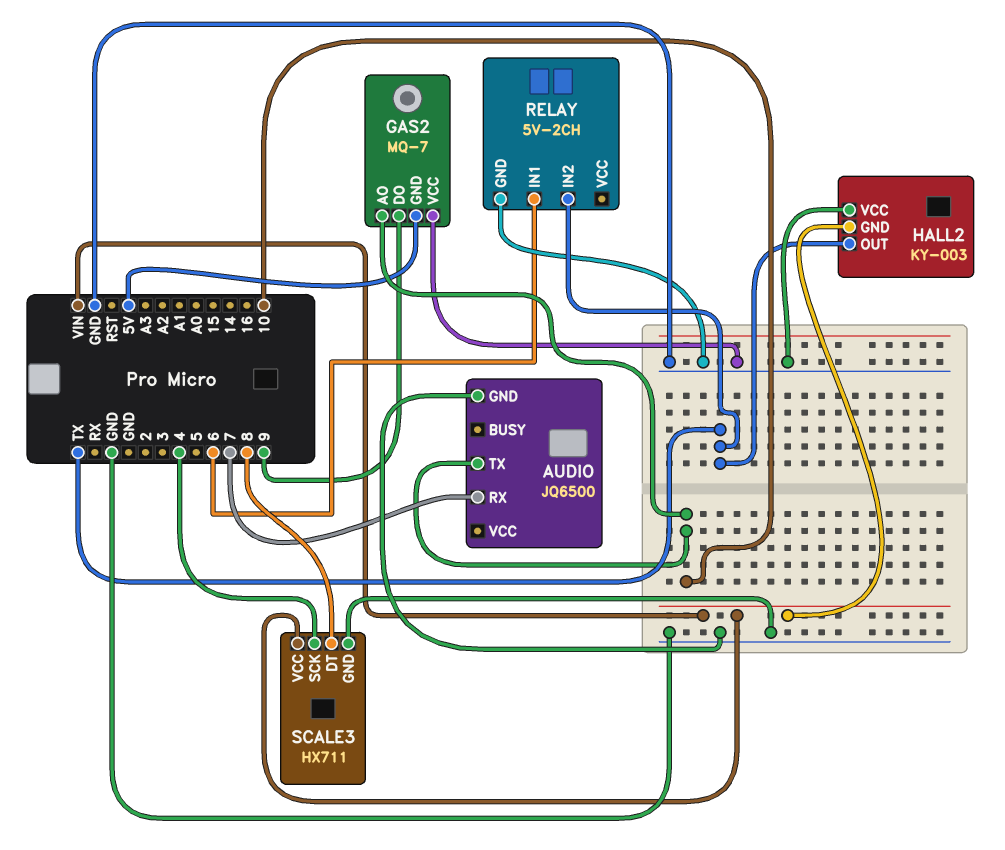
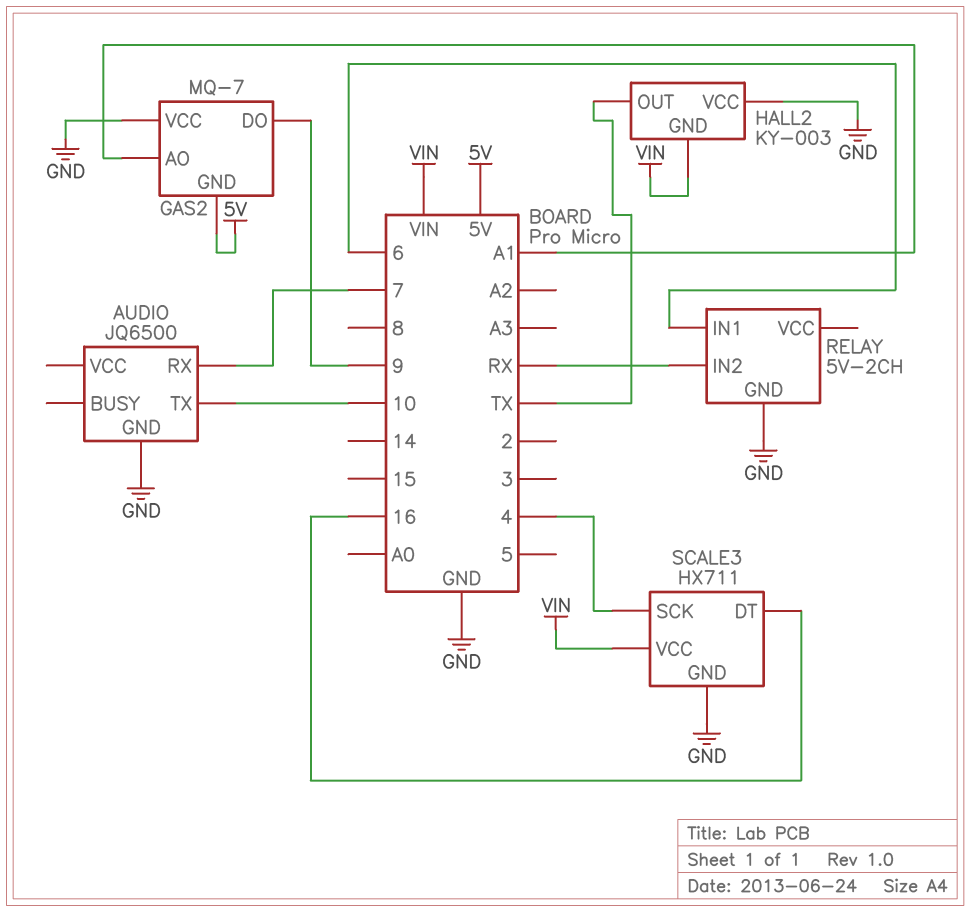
GAS2 pin AO: 10 -> A1
RELAY pin IN2: TX -> RX
SCALE3 pin DT: 8 -> 16

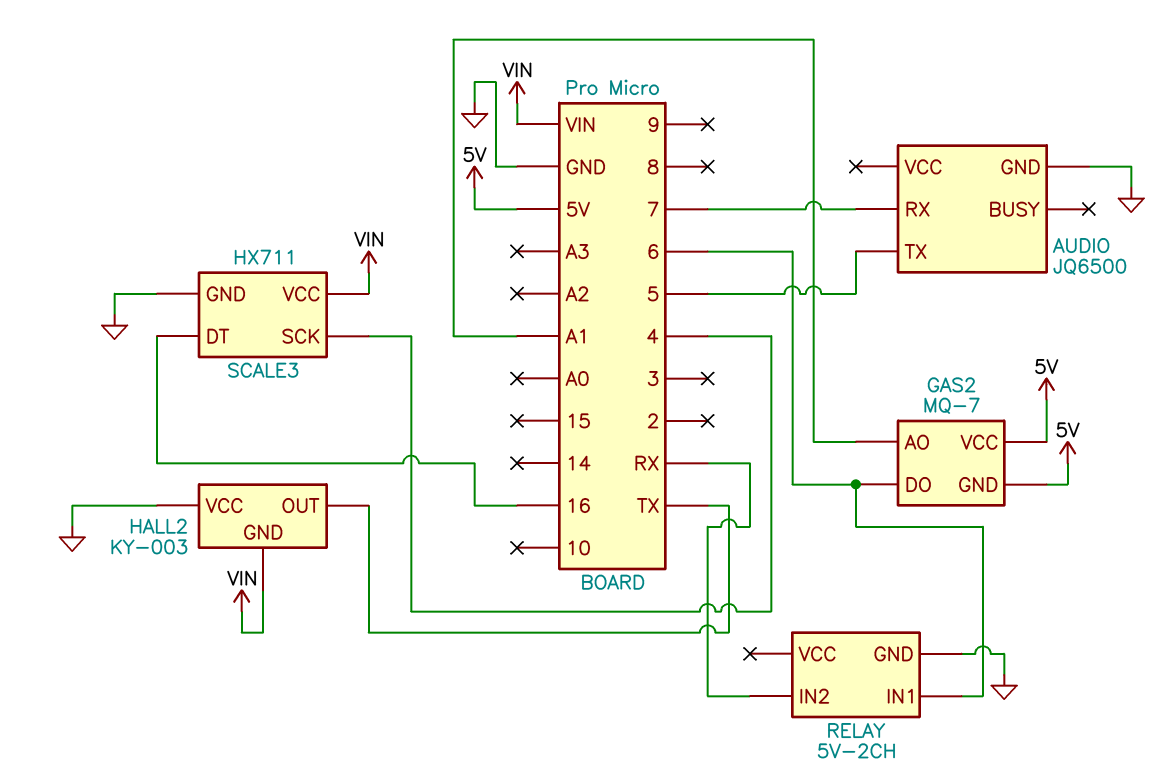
AUDIO pin TX: 10 -> 5
GAS2 pin DO: 9 -> 6
GAS2 pin VCC: GND -> 5V

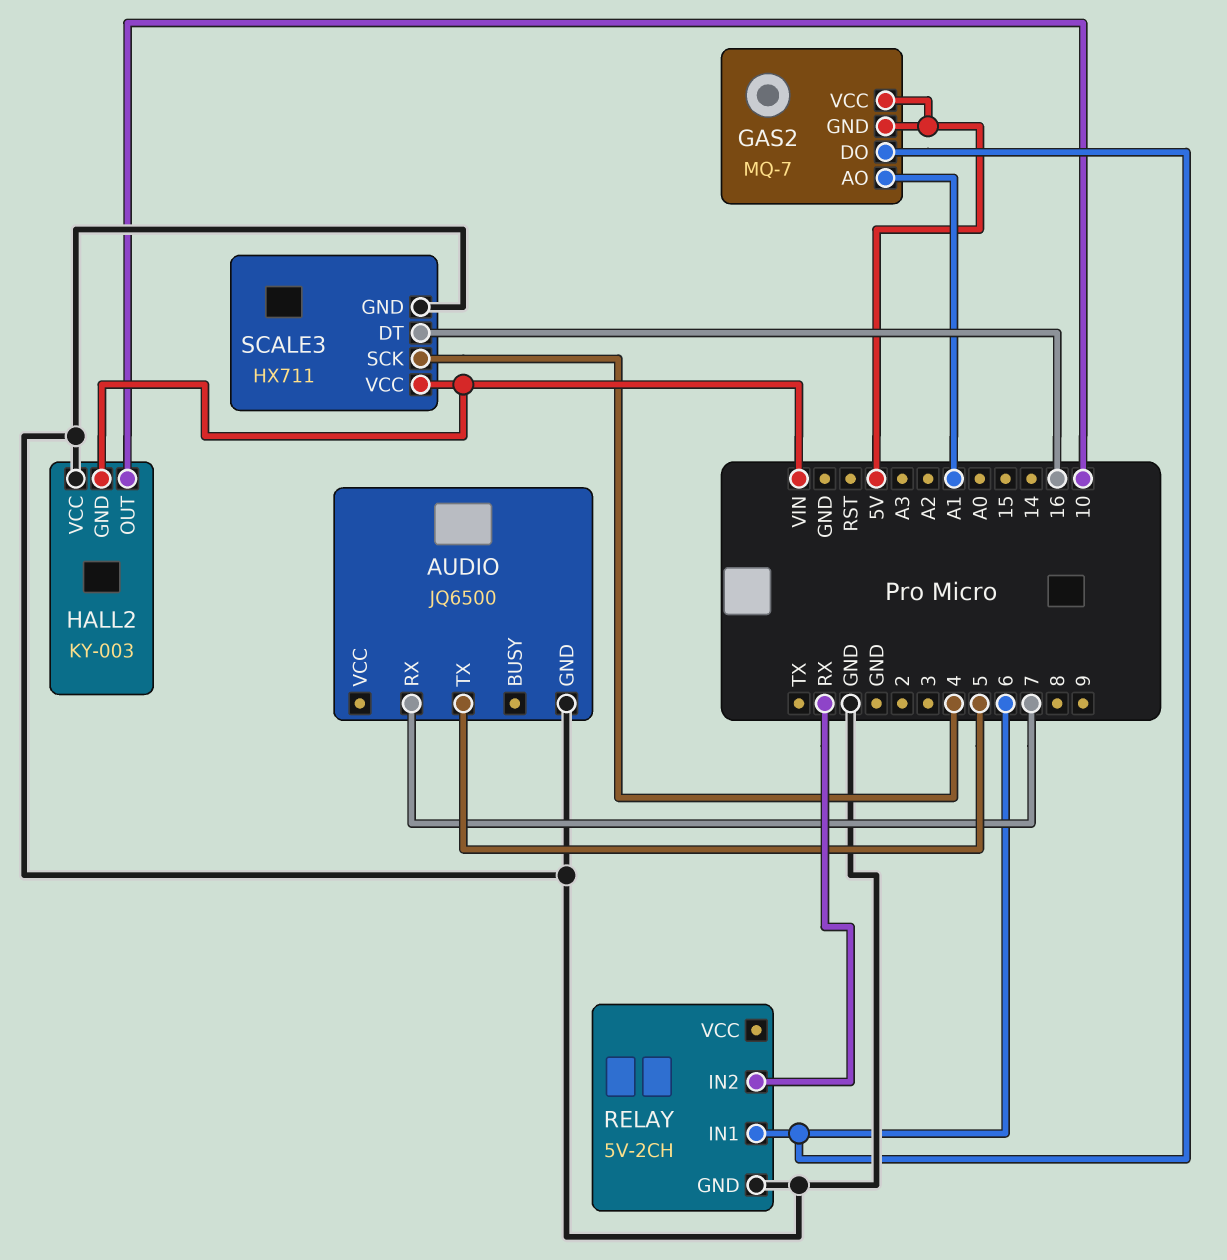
HALL2 pin OUT: TX -> 10

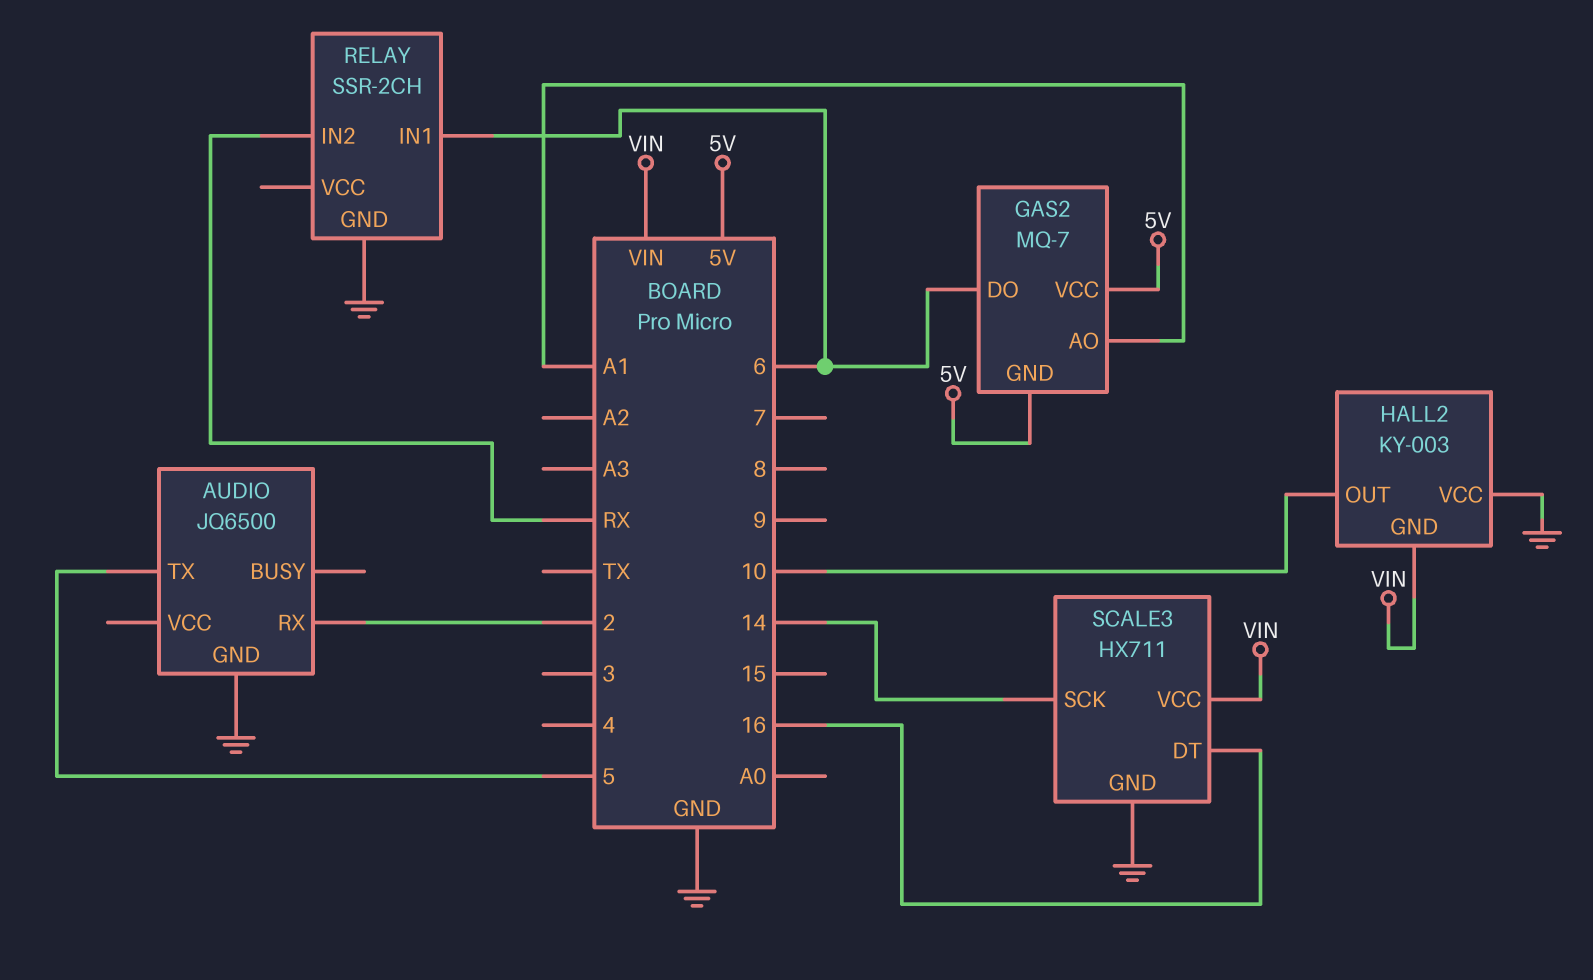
AUDIO pin RX: 7 -> 2
RELAY: 5V-2CH -> SSR-2CH
SCALE3 pin SCK: 4 -> 14

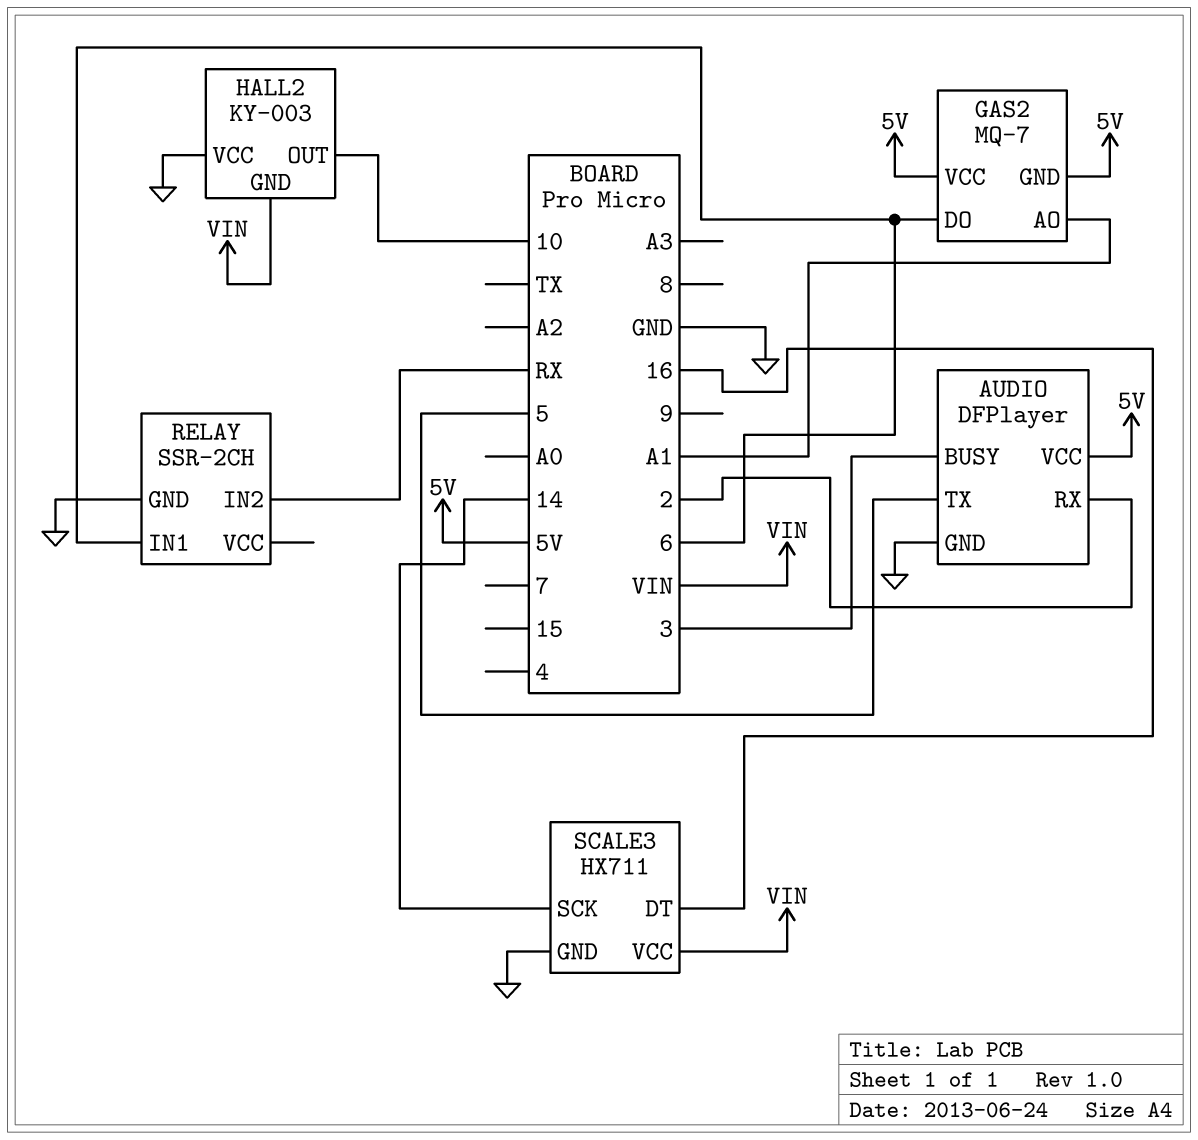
AUDIO: JQ6500 -> DFPlayer
AUDIO pin BUSY: none -> 3
AUDIO pin VCC: none -> 5V

